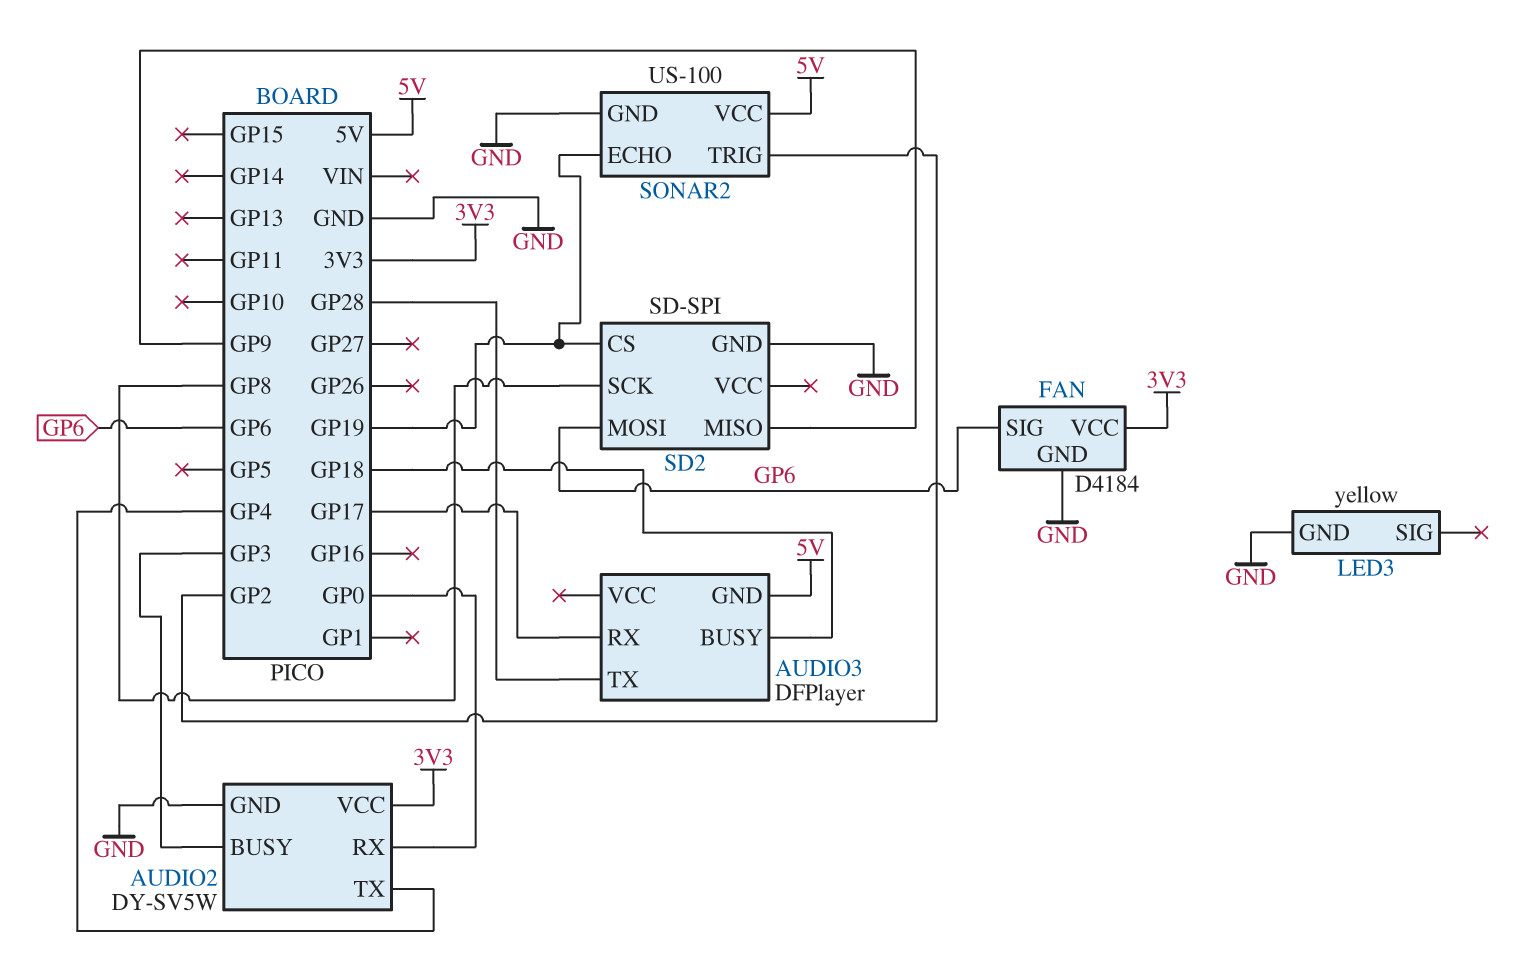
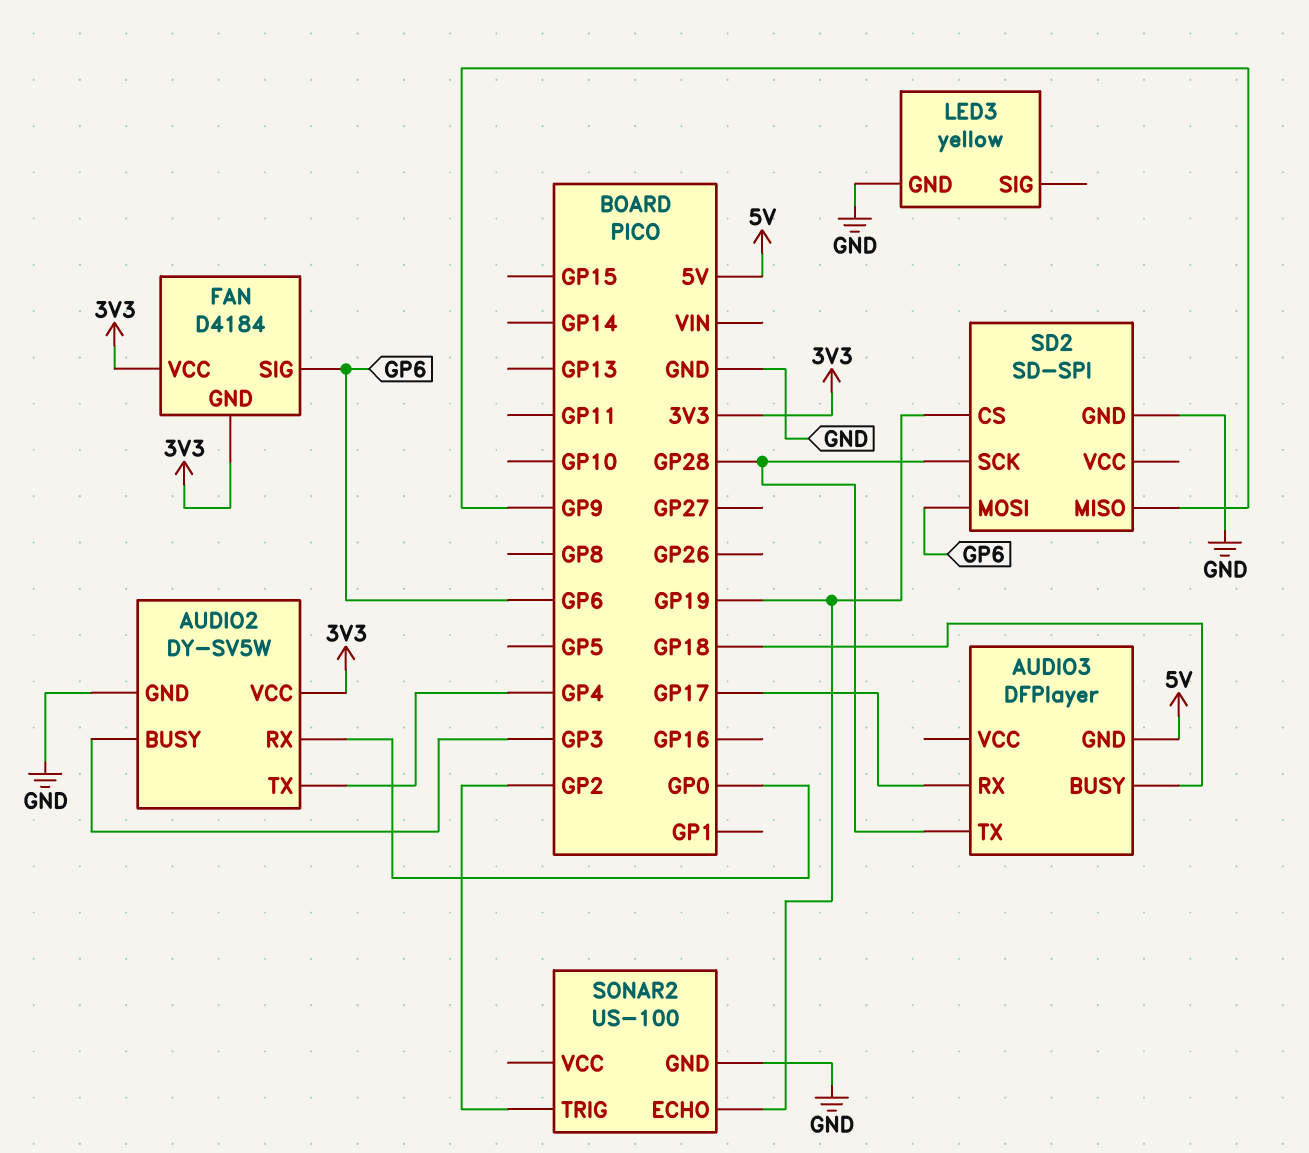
FAN pin GND: GND -> 3V3
SD2 pin SCK: GP8 -> GP28
SONAR2 pin VCC: 5V -> none

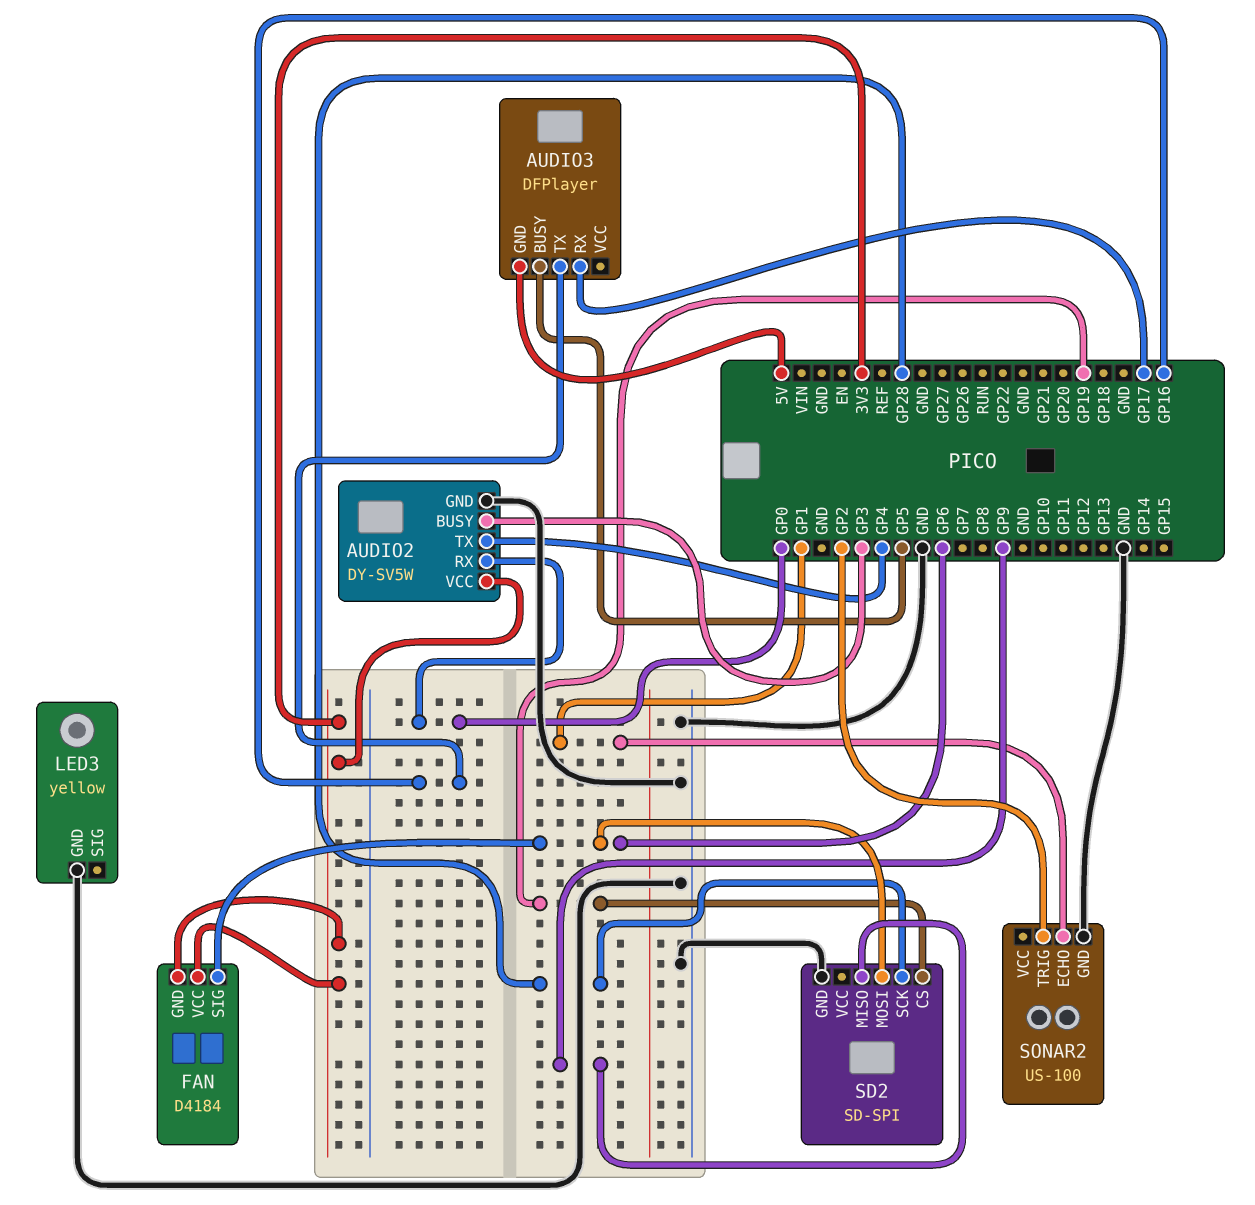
AUDIO3 pin BUSY: GP18 -> GP5
AUDIO3 pin TX: GP28 -> GP16
SONAR2 pin ECHO: GP19 -> GP1

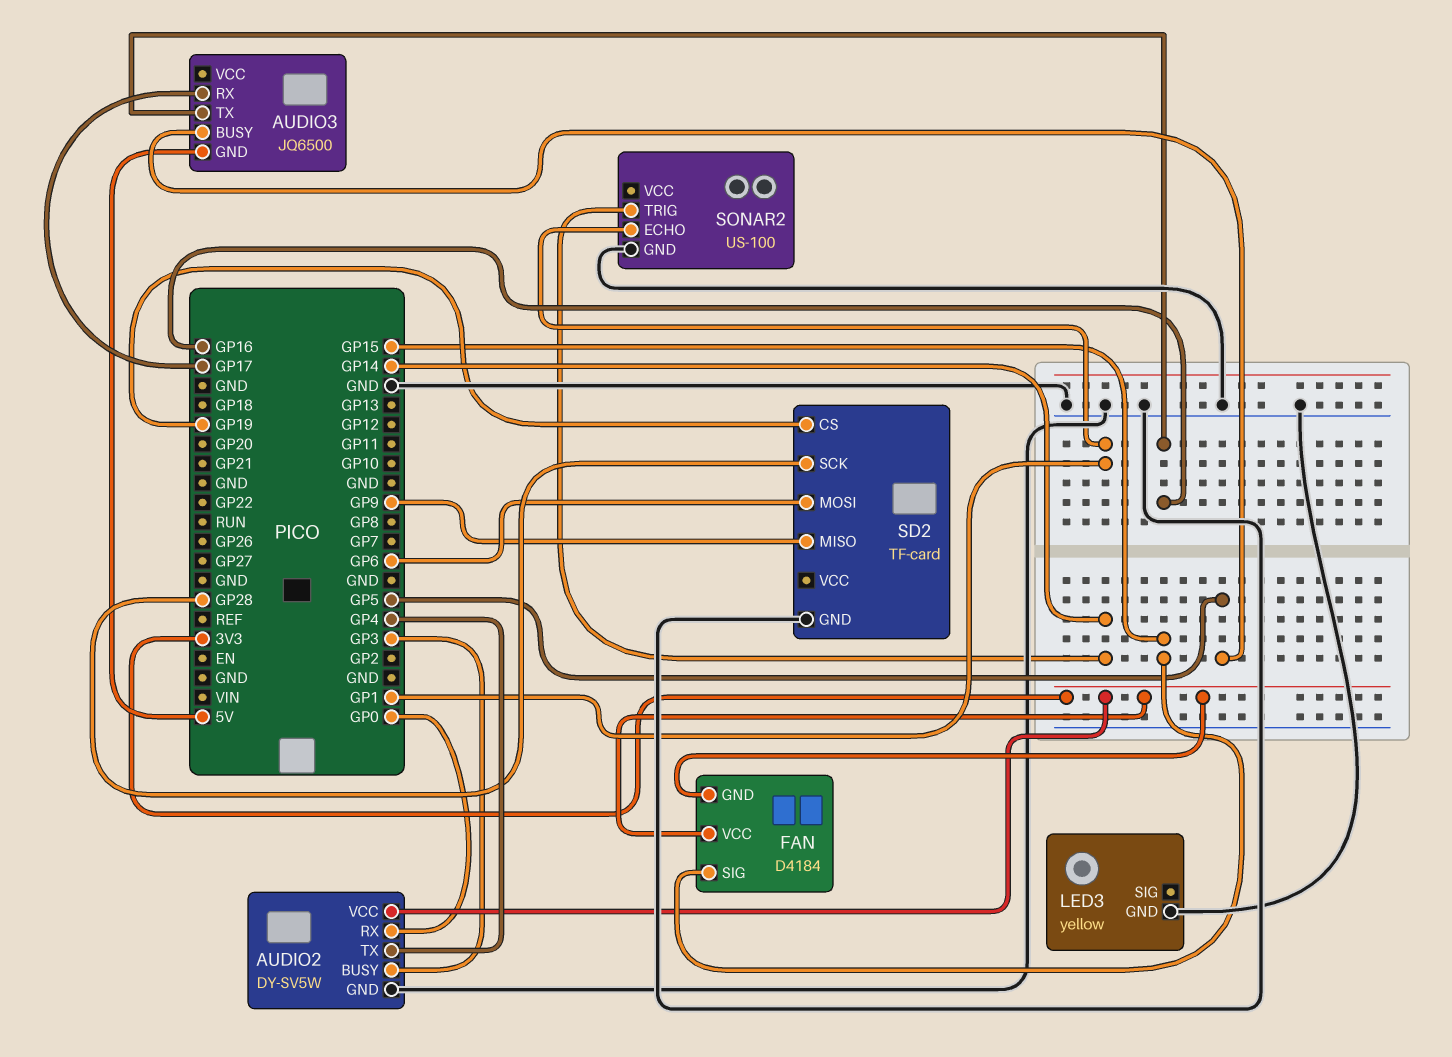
AUDIO3: DFPlayer -> JQ6500
FAN pin SIG: GP6 -> GP15
SD2: SD-SPI -> TF-card
SONAR2 pin TRIG: GP2 -> GP14

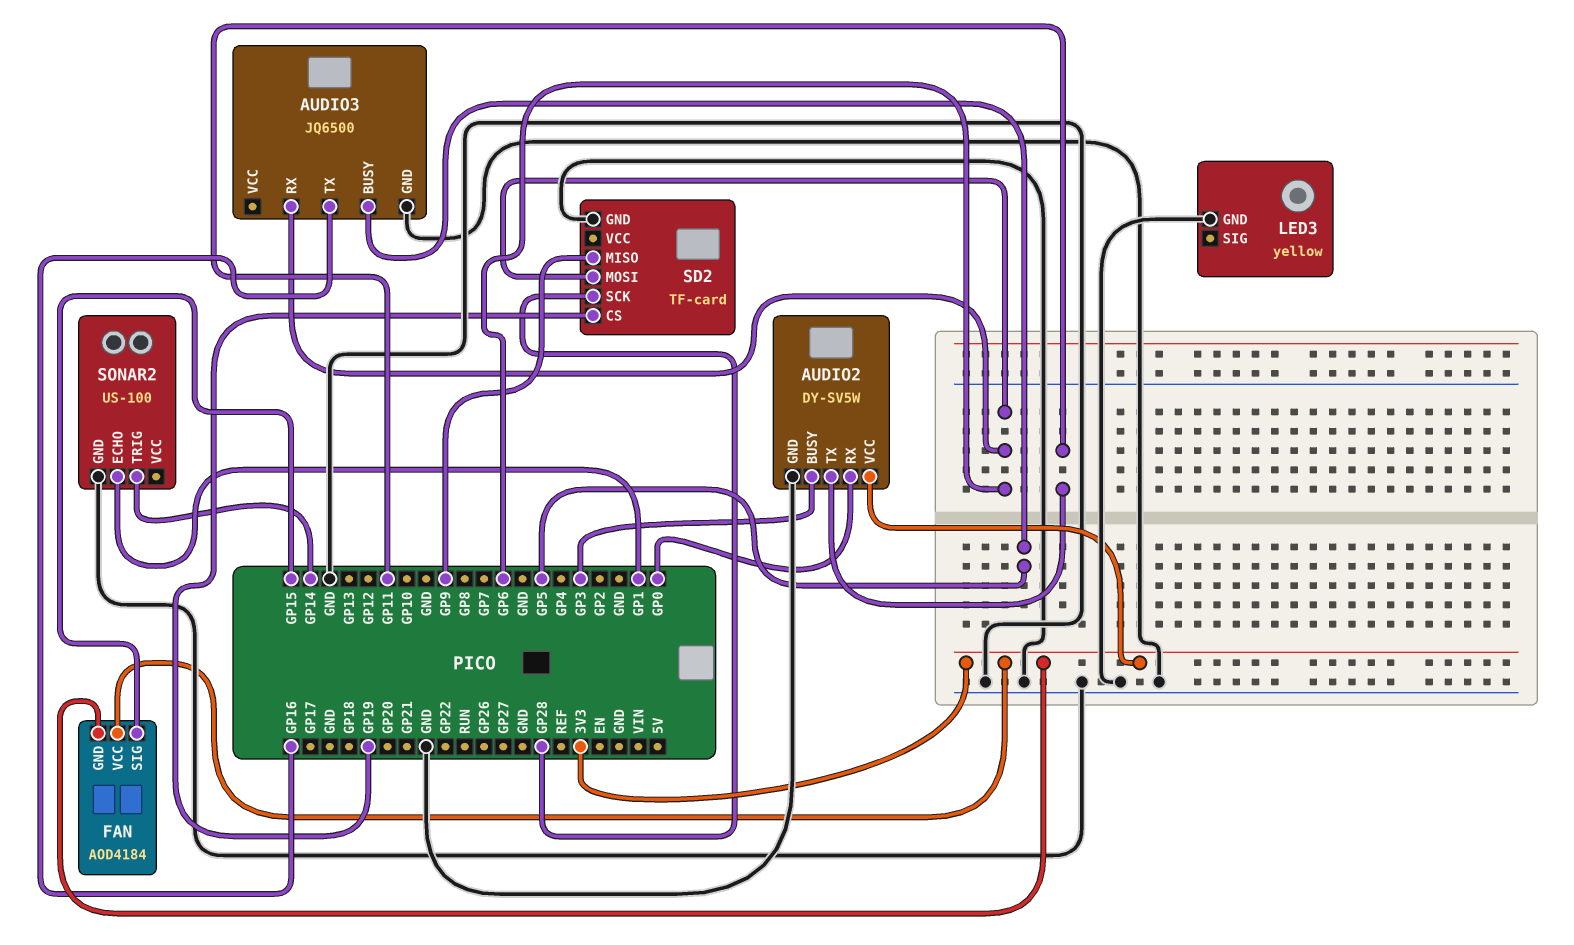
AUDIO2 pin TX: GP4 -> GP11
AUDIO3 pin GND: 5V -> GND
AUDIO3 pin RX: GP17 -> GP6
FAN: D4184 -> AOD4184

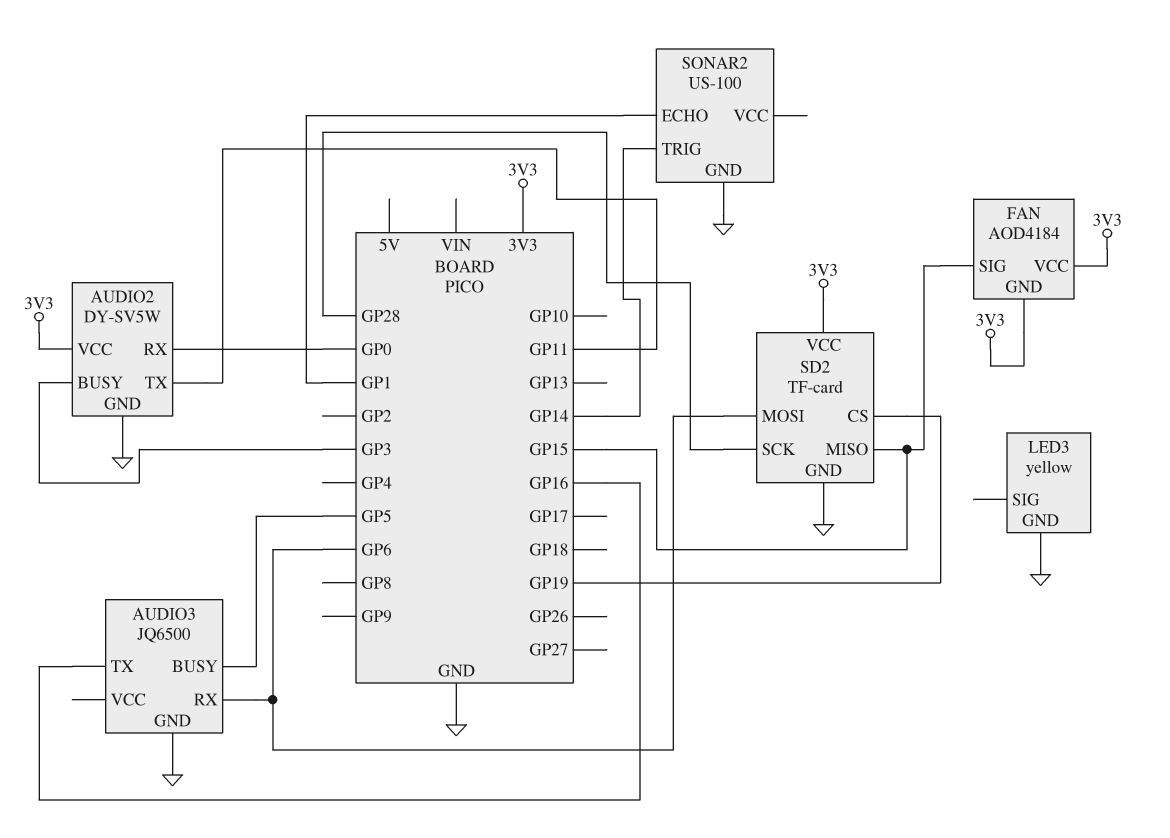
SD2 pin MISO: GP9 -> GP15
SD2 pin VCC: none -> 3V3

